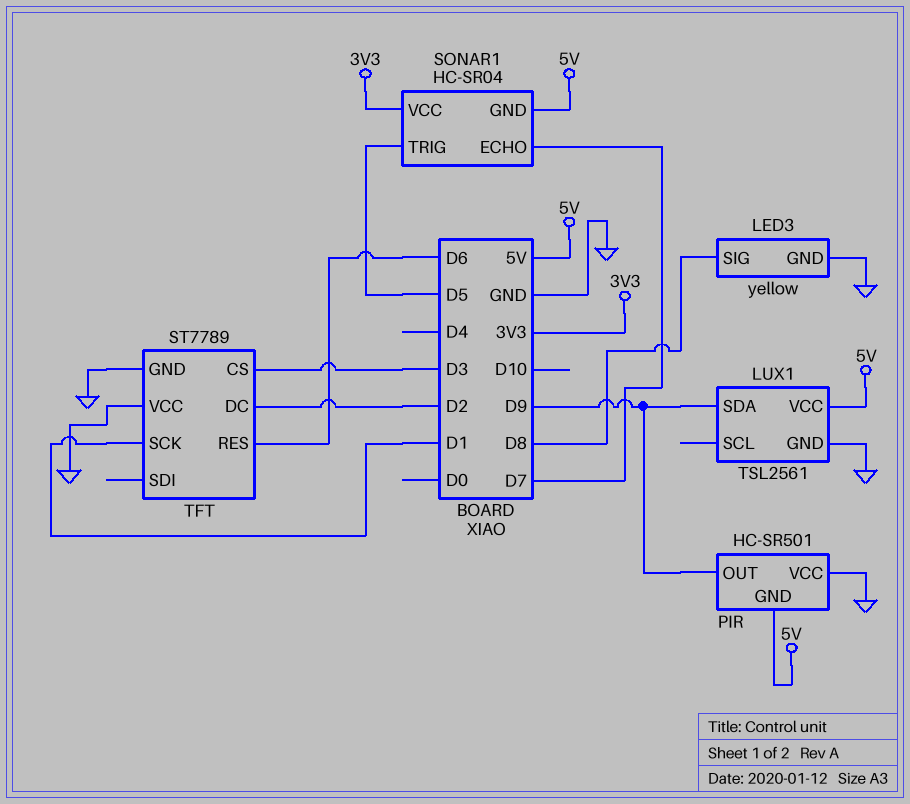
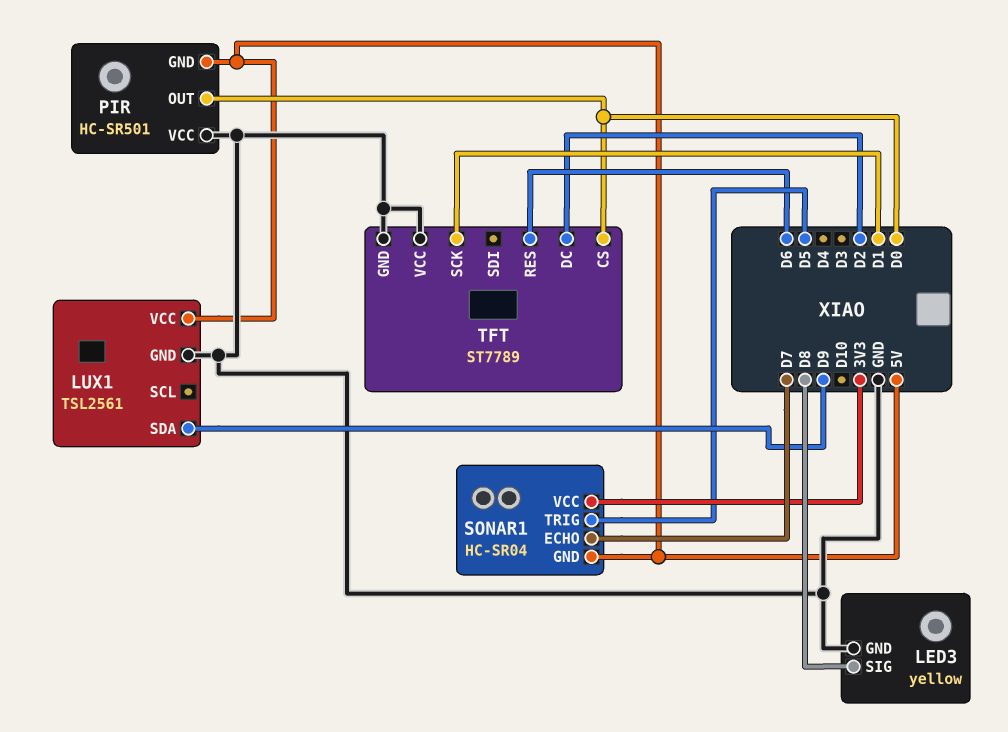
PIR pin OUT: D9 -> D0
TFT pin CS: D3 -> D0

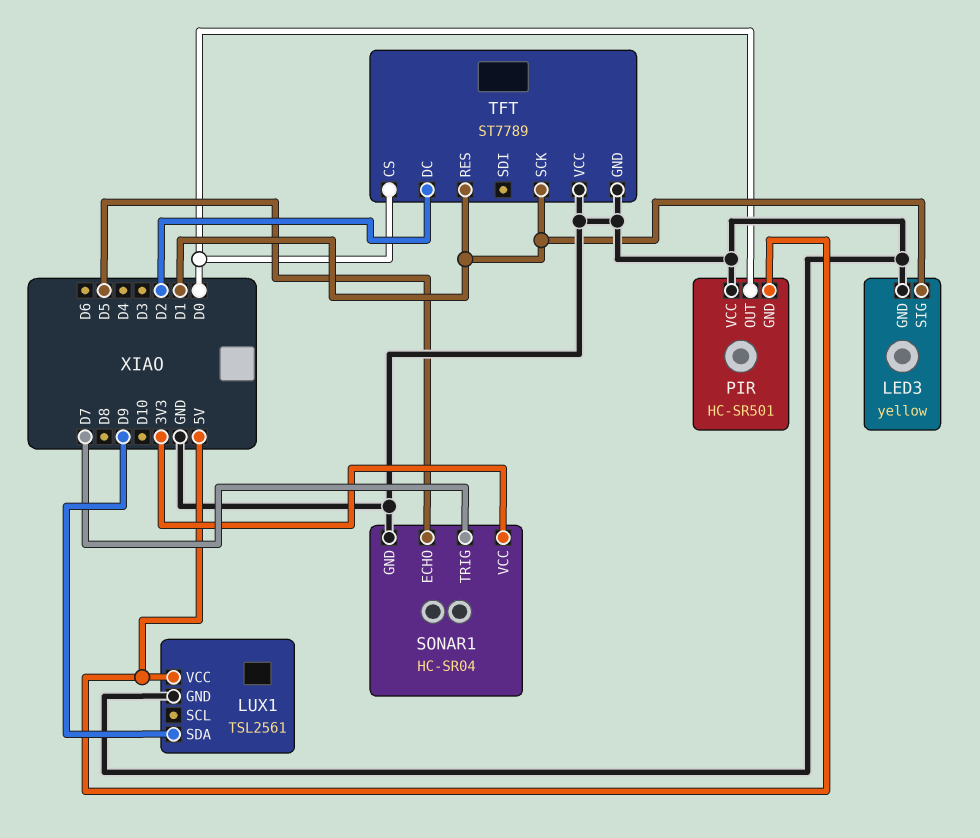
LED3 pin SIG: D8 -> D1
SONAR1 pin ECHO: D7 -> D5
SONAR1 pin GND: 5V -> GND
SONAR1 pin TRIG: D5 -> D7
TFT pin RES: D6 -> D1

